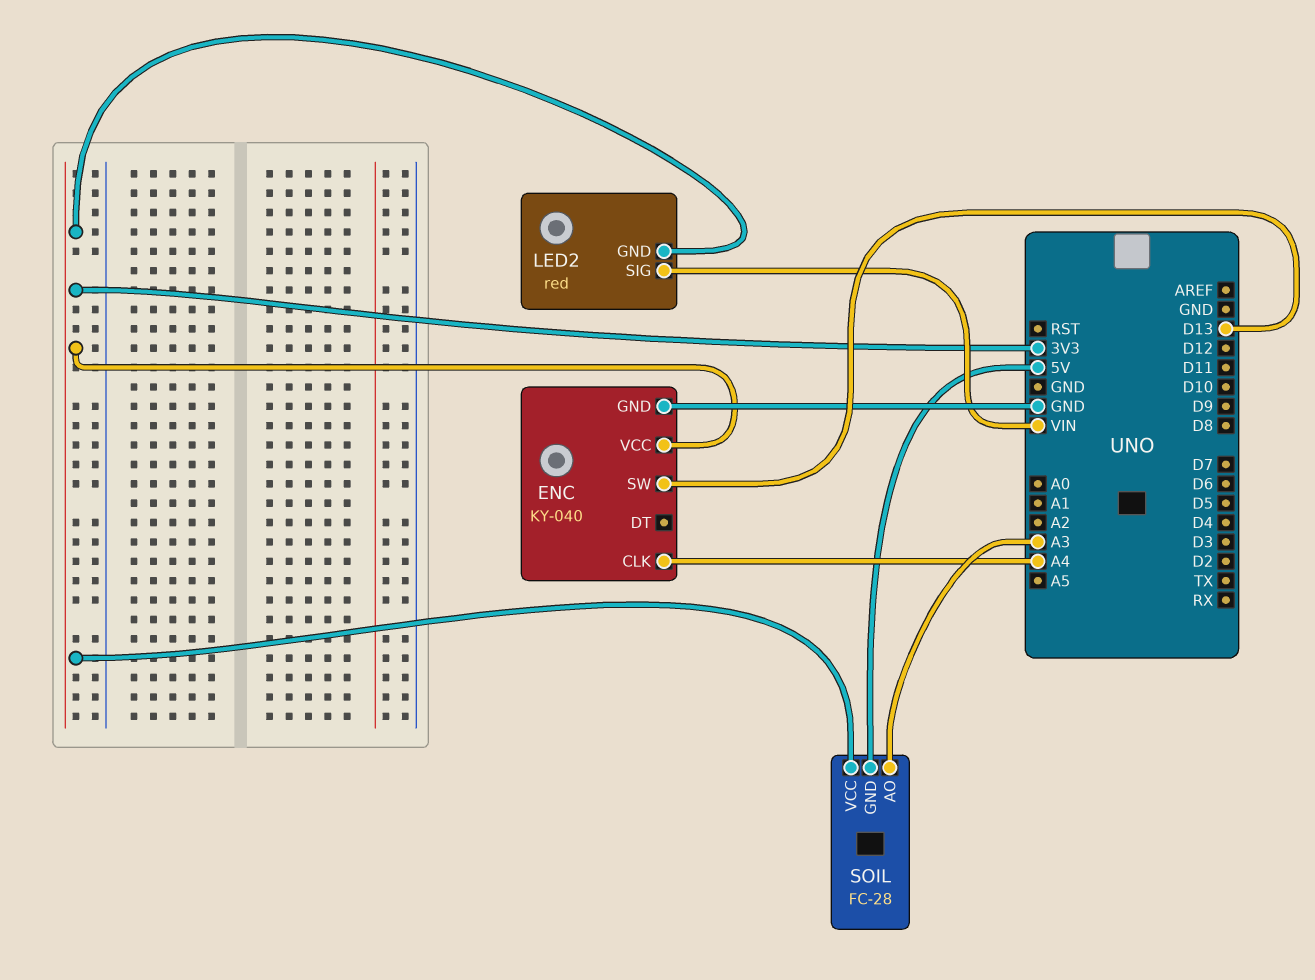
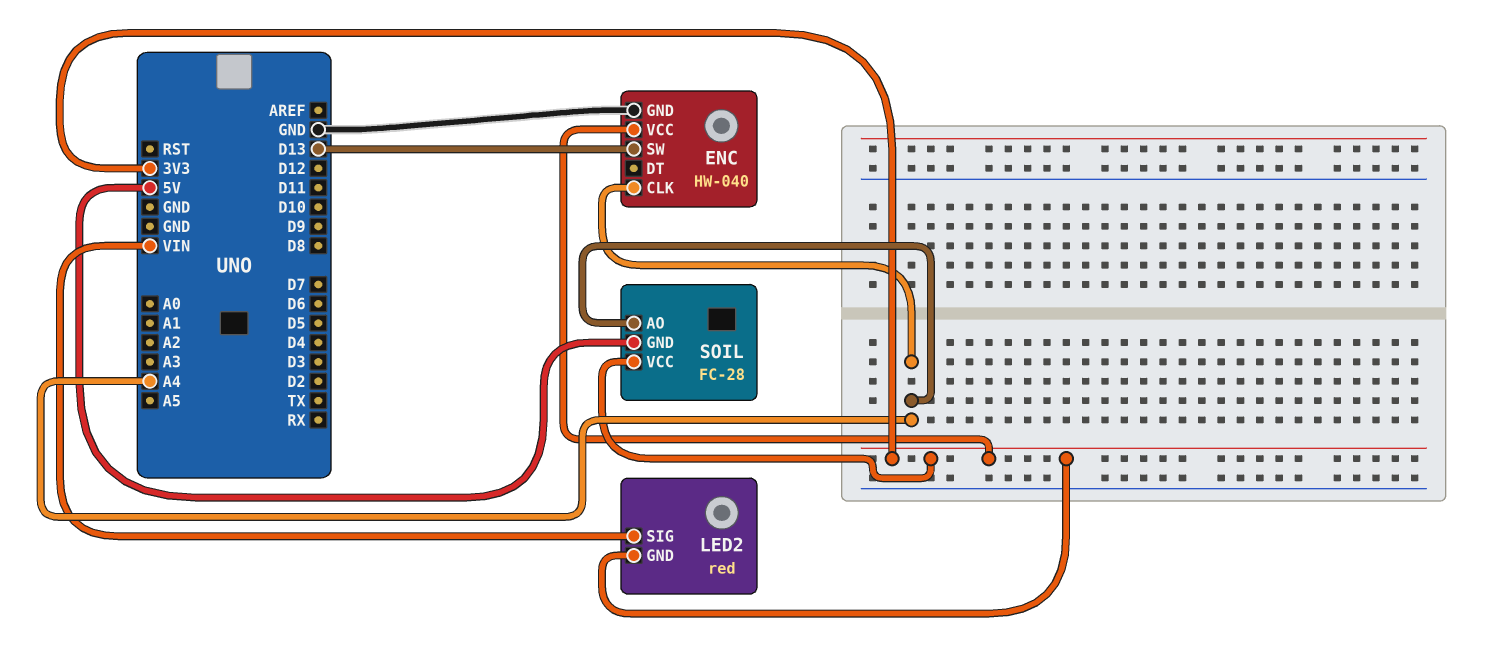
ENC: KY-040 -> HW-040
SOIL pin AO: A3 -> A4

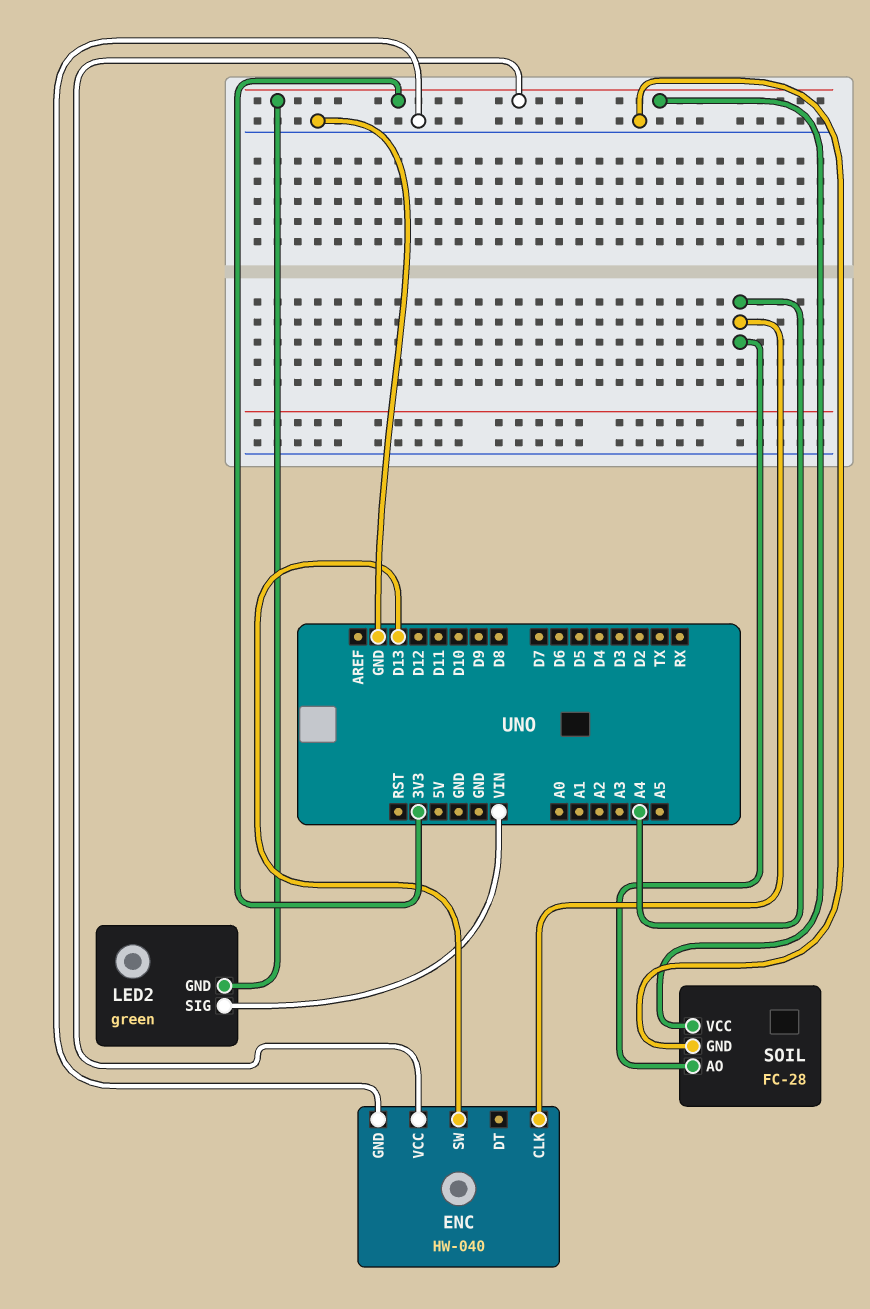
LED2: red -> green
SOIL pin GND: 5V -> GND

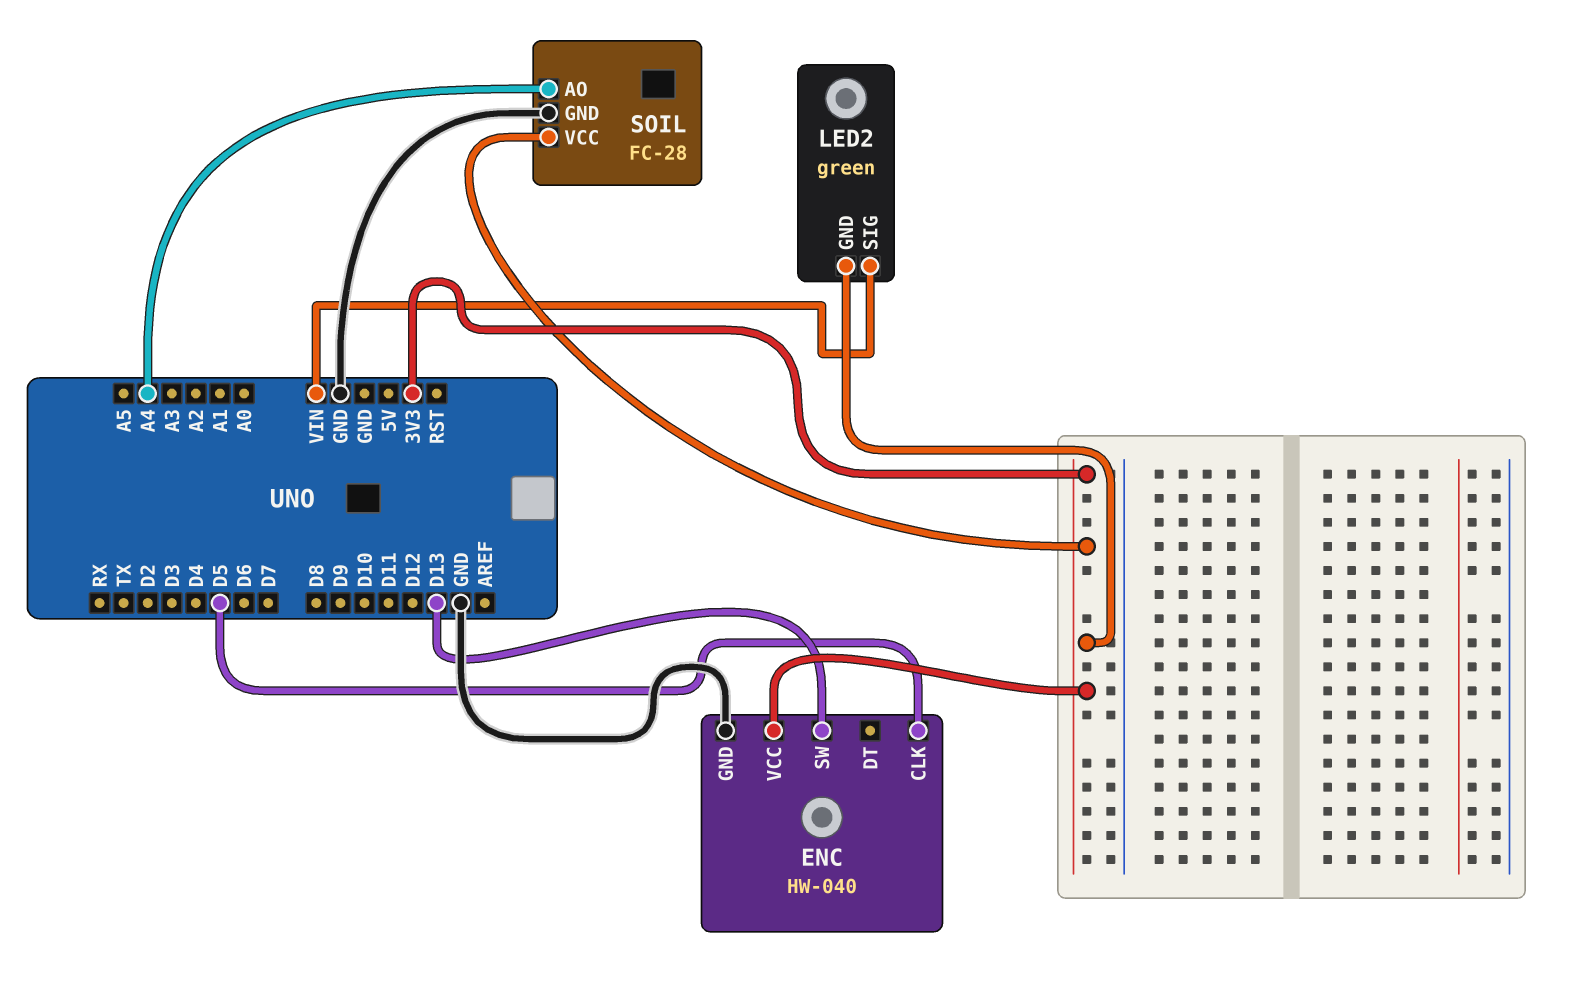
ENC pin CLK: A4 -> D5

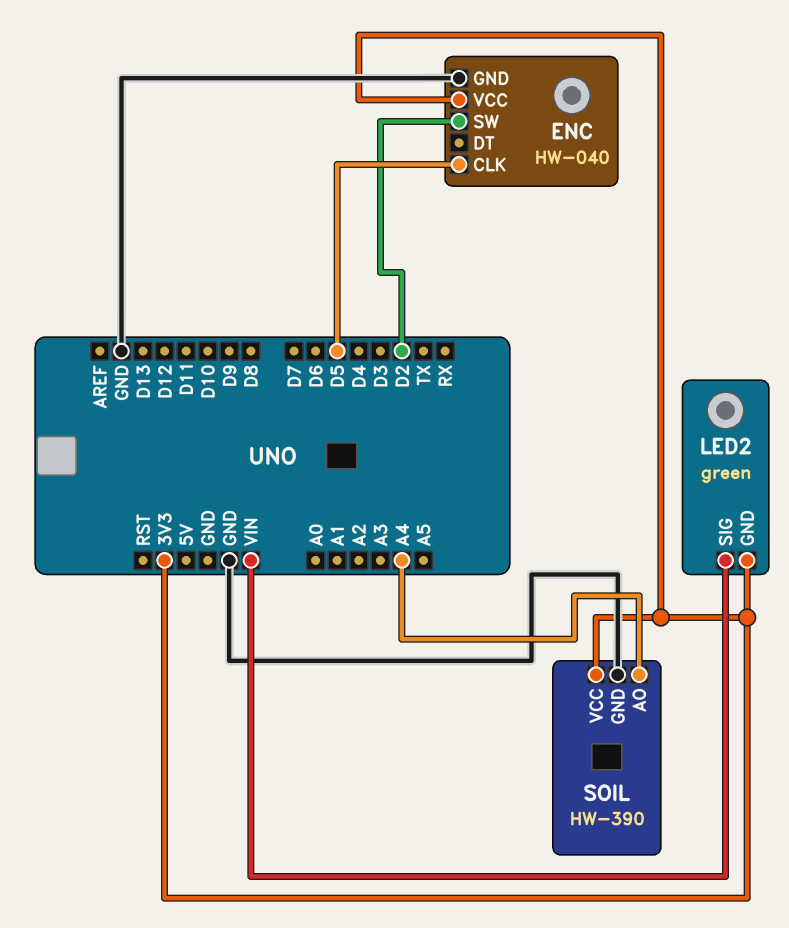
ENC pin SW: D13 -> D2
SOIL: FC-28 -> HW-390

